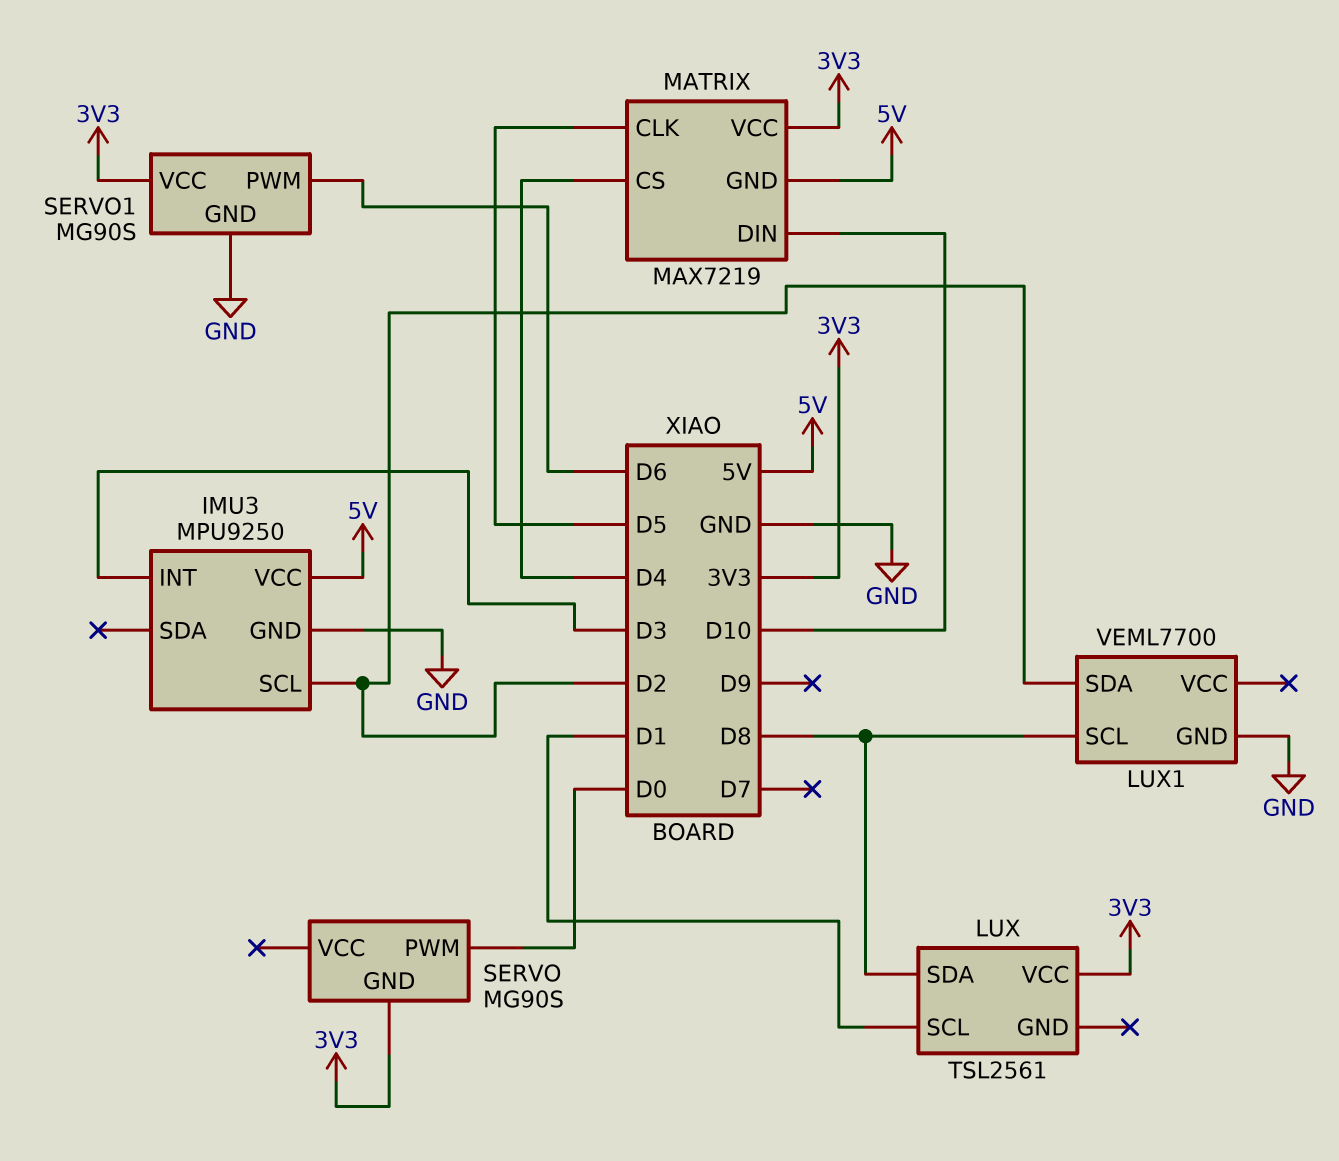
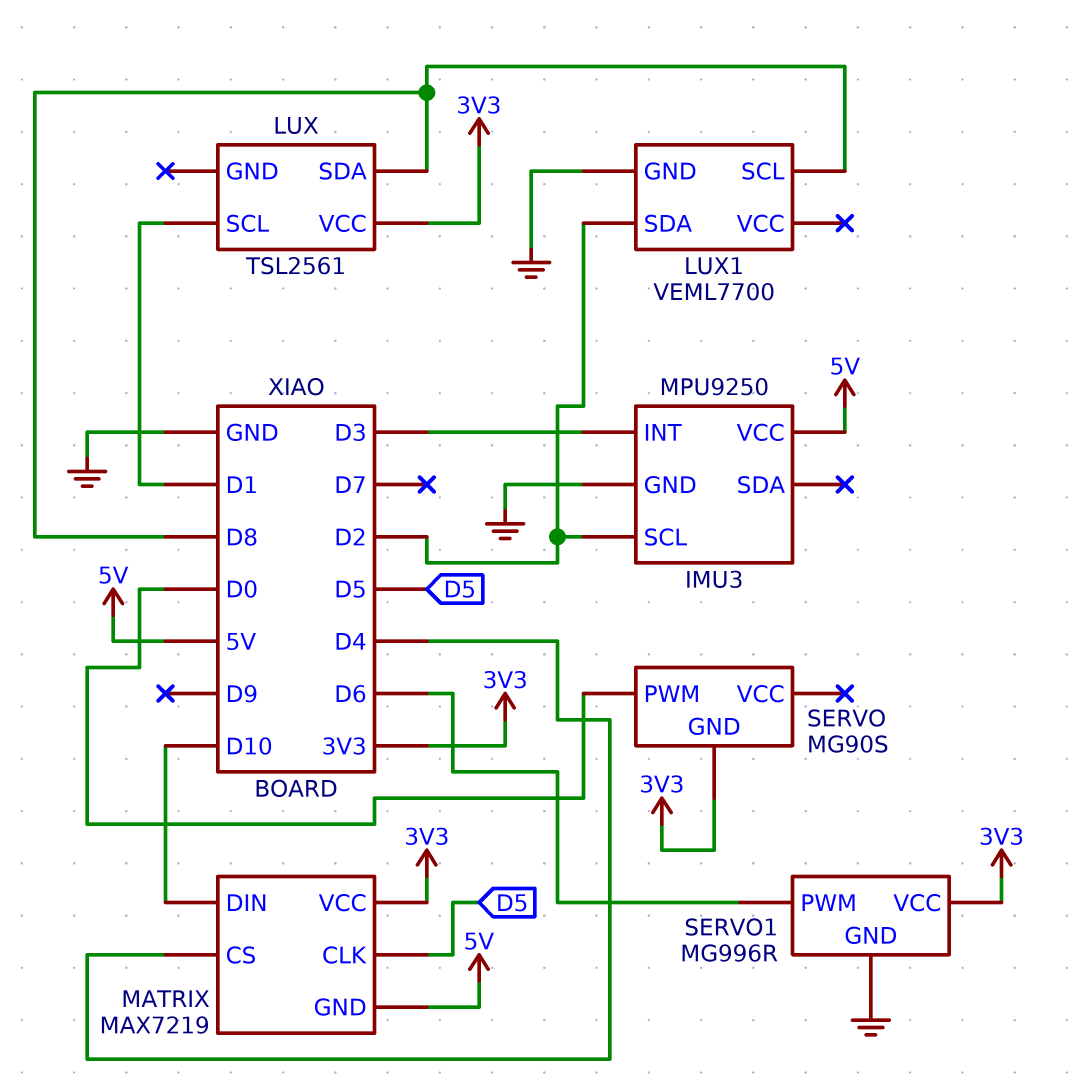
SERVO1: MG90S -> MG996R

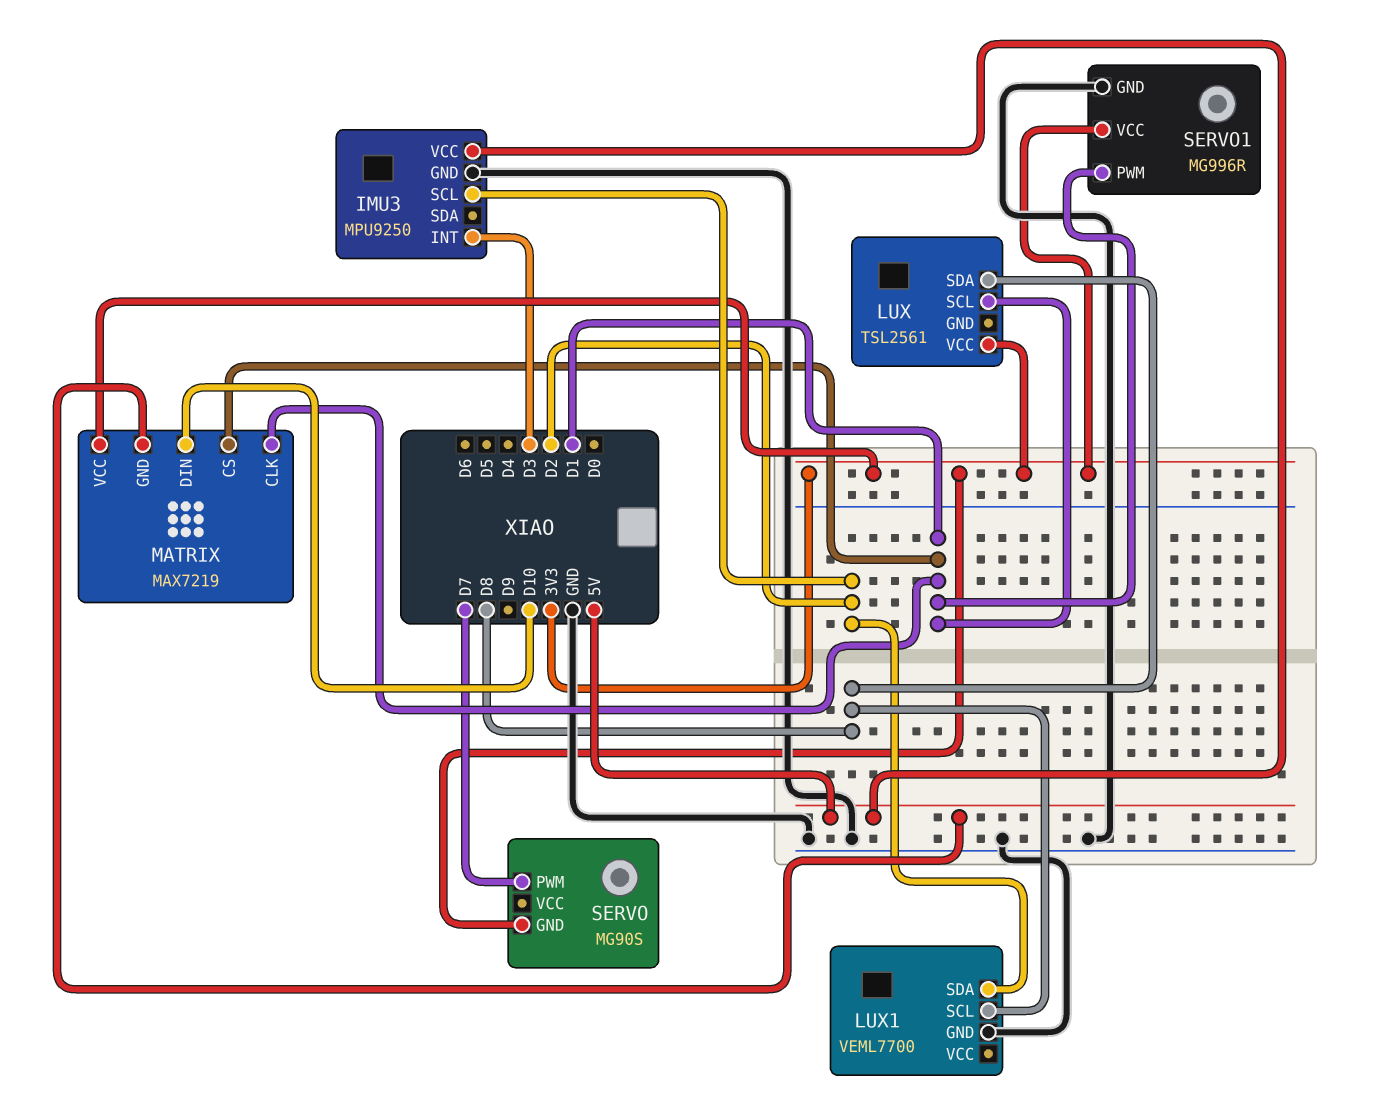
MATRIX pin CLK: D5 -> D1
MATRIX pin CS: D4 -> D1
SERVO pin PWM: D0 -> D7
SERVO1 pin PWM: D6 -> D1

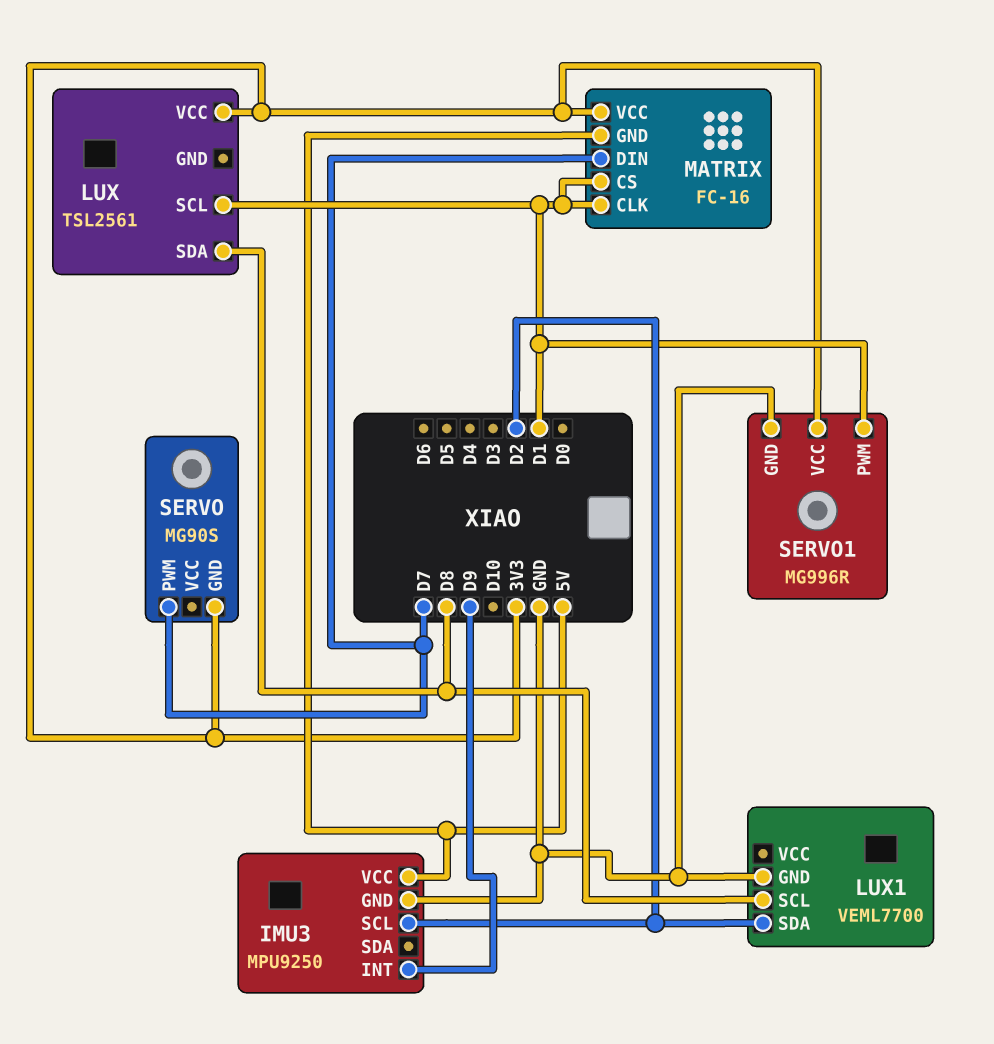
IMU3 pin INT: D3 -> D9
MATRIX: MAX7219 -> FC-16
MATRIX pin DIN: D10 -> D7

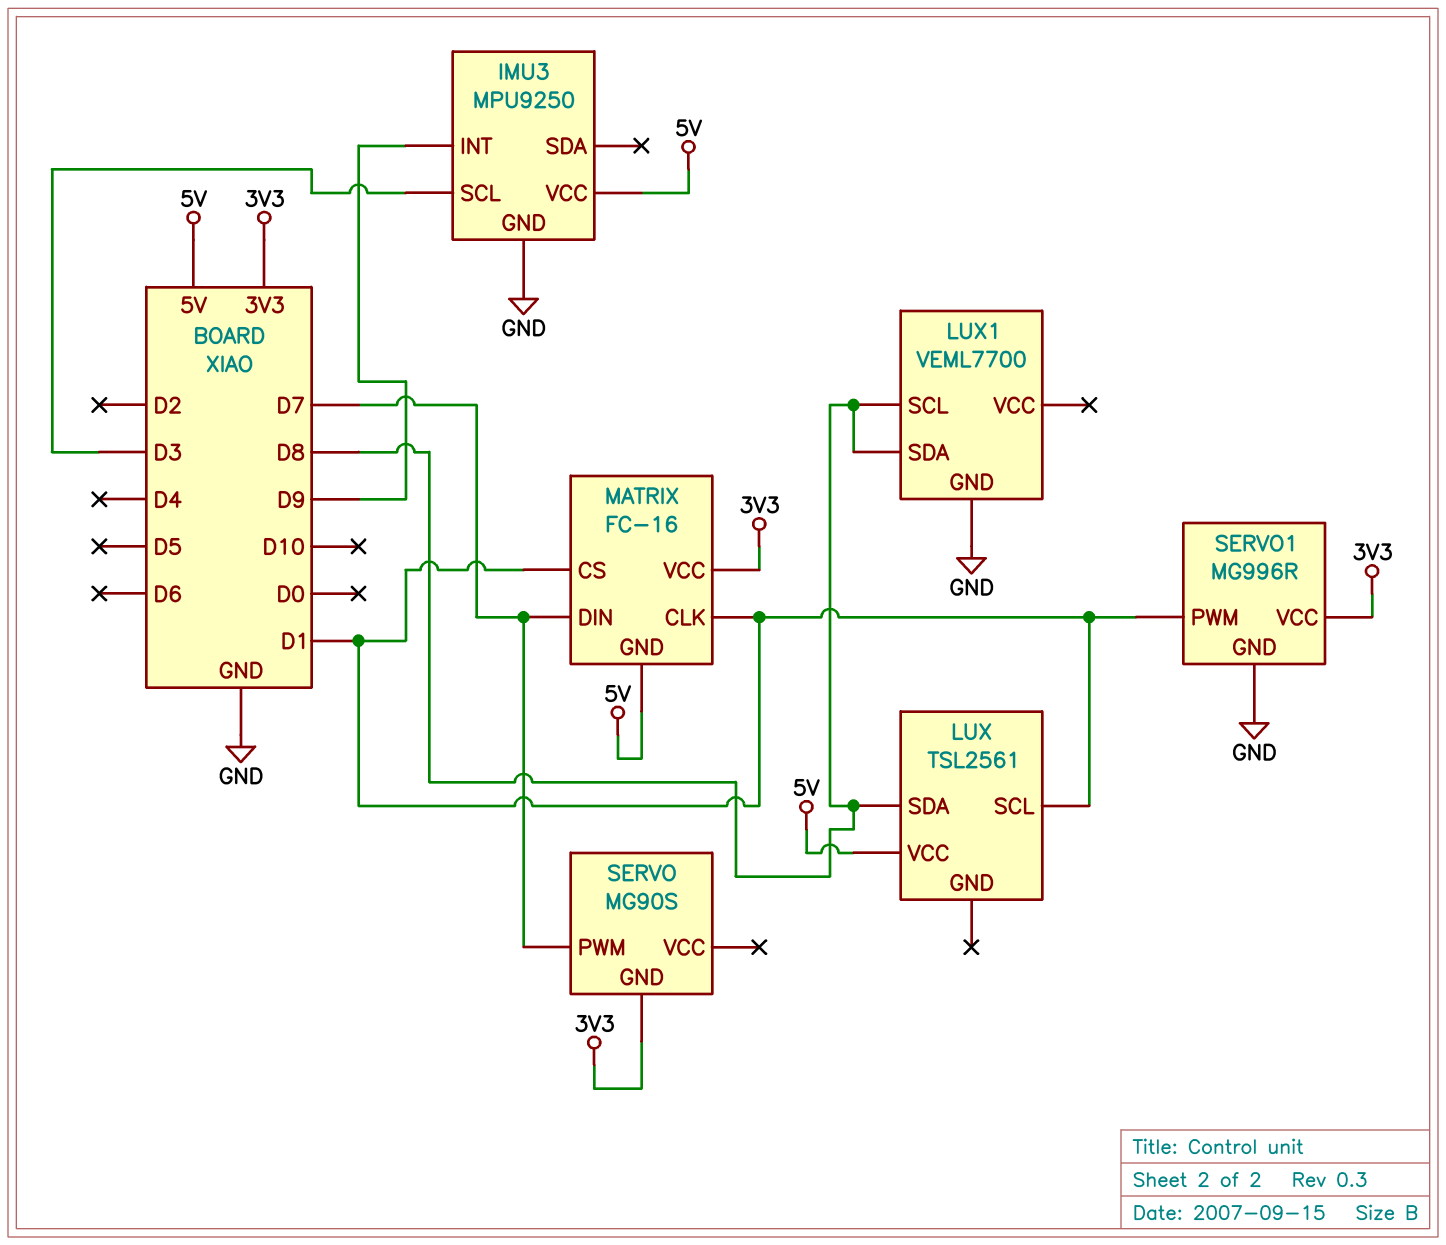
IMU3 pin SCL: D2 -> D3
LUX pin VCC: 3V3 -> 5V
LUX1 pin SDA: D2 -> D8

